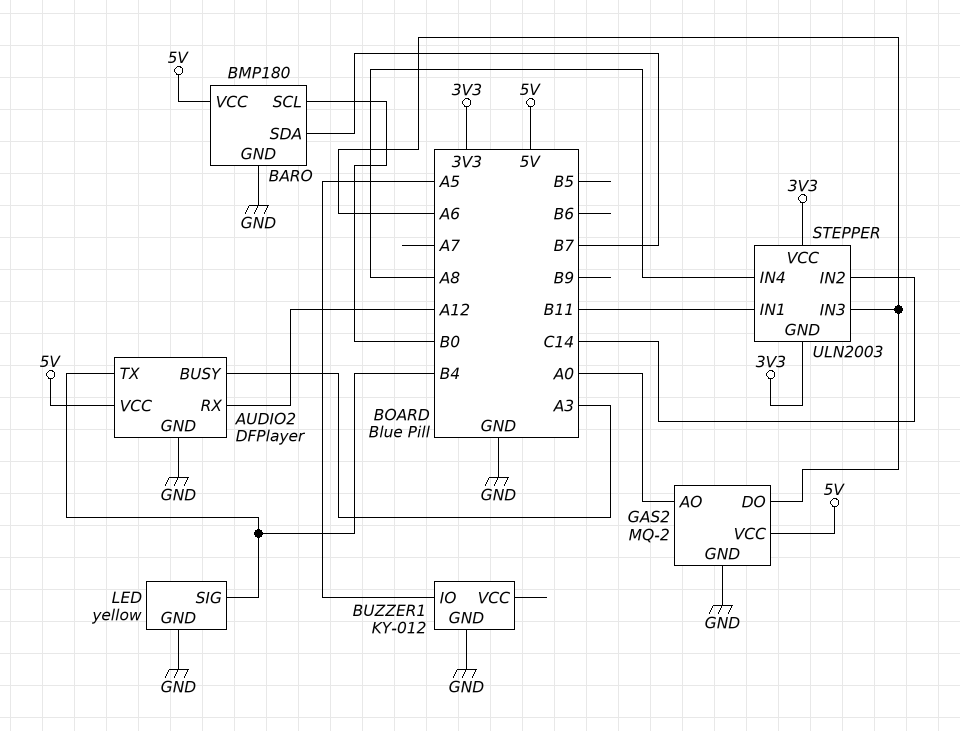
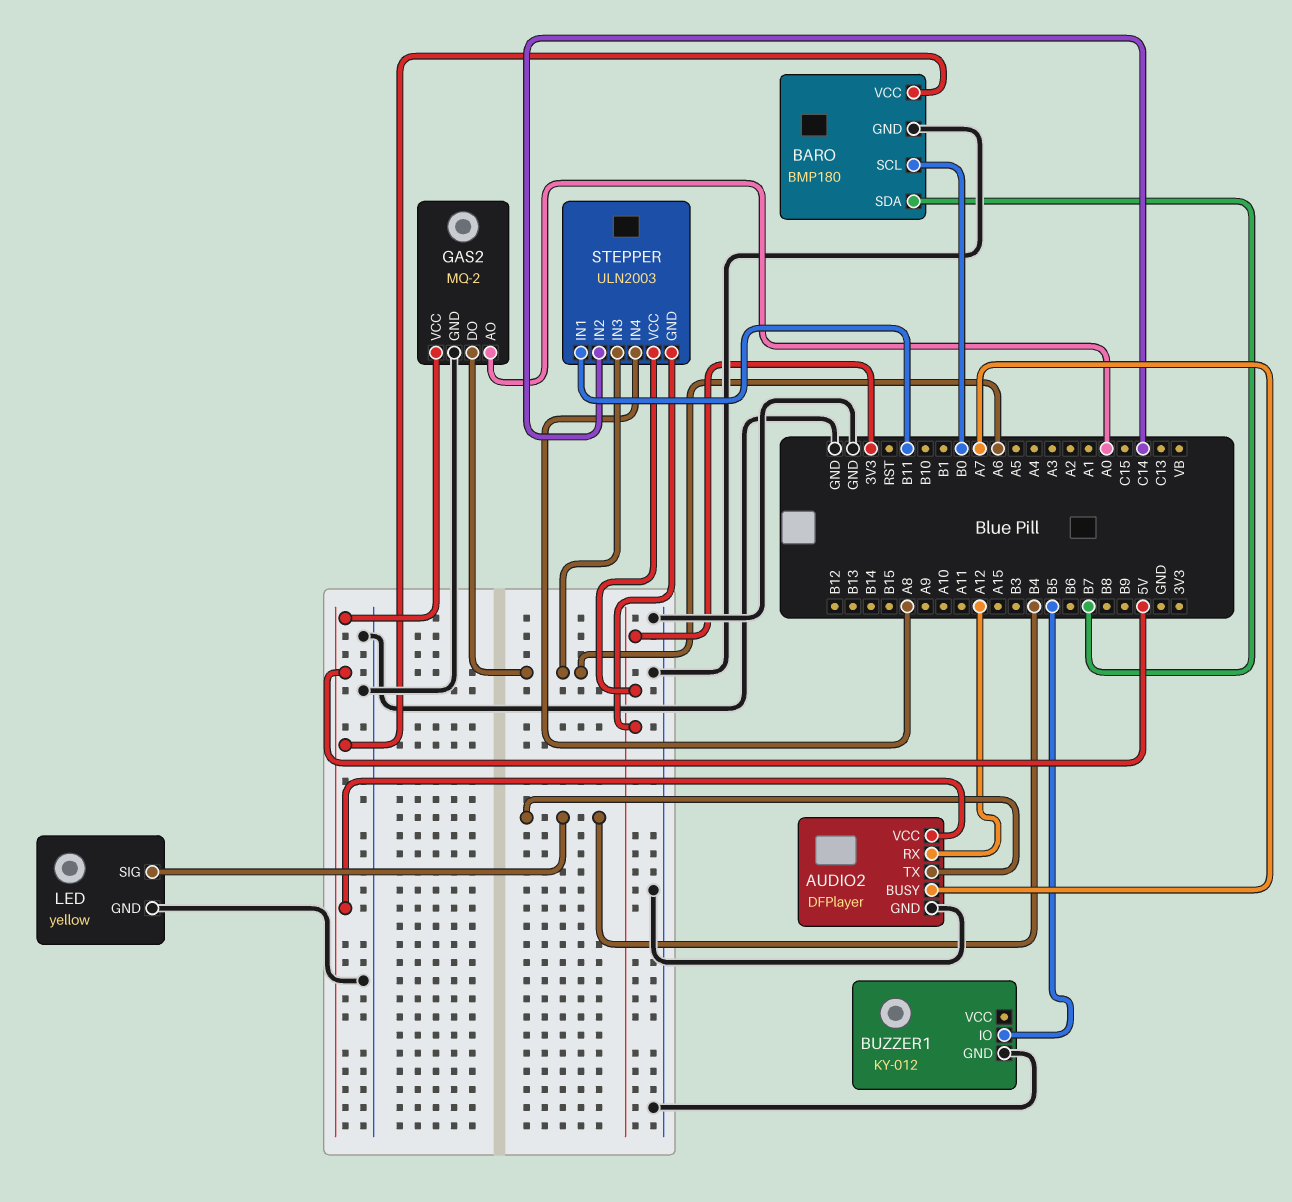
AUDIO2 pin BUSY: A3 -> A7
BUZZER1 pin IO: A5 -> B5

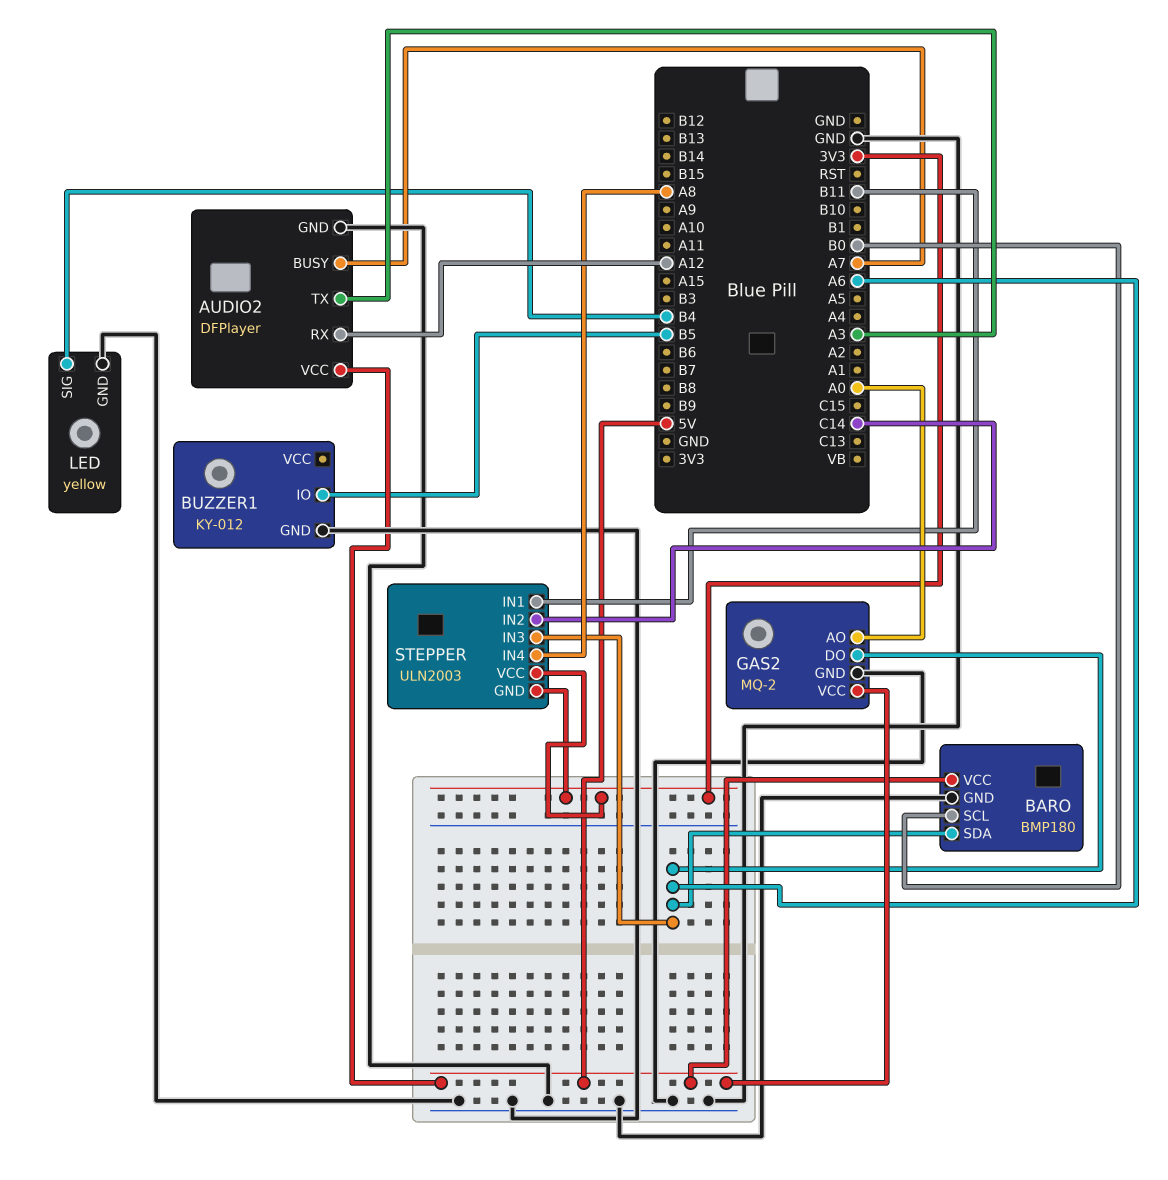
AUDIO2 pin TX: B4 -> A3
BARO pin SDA: B7 -> A6

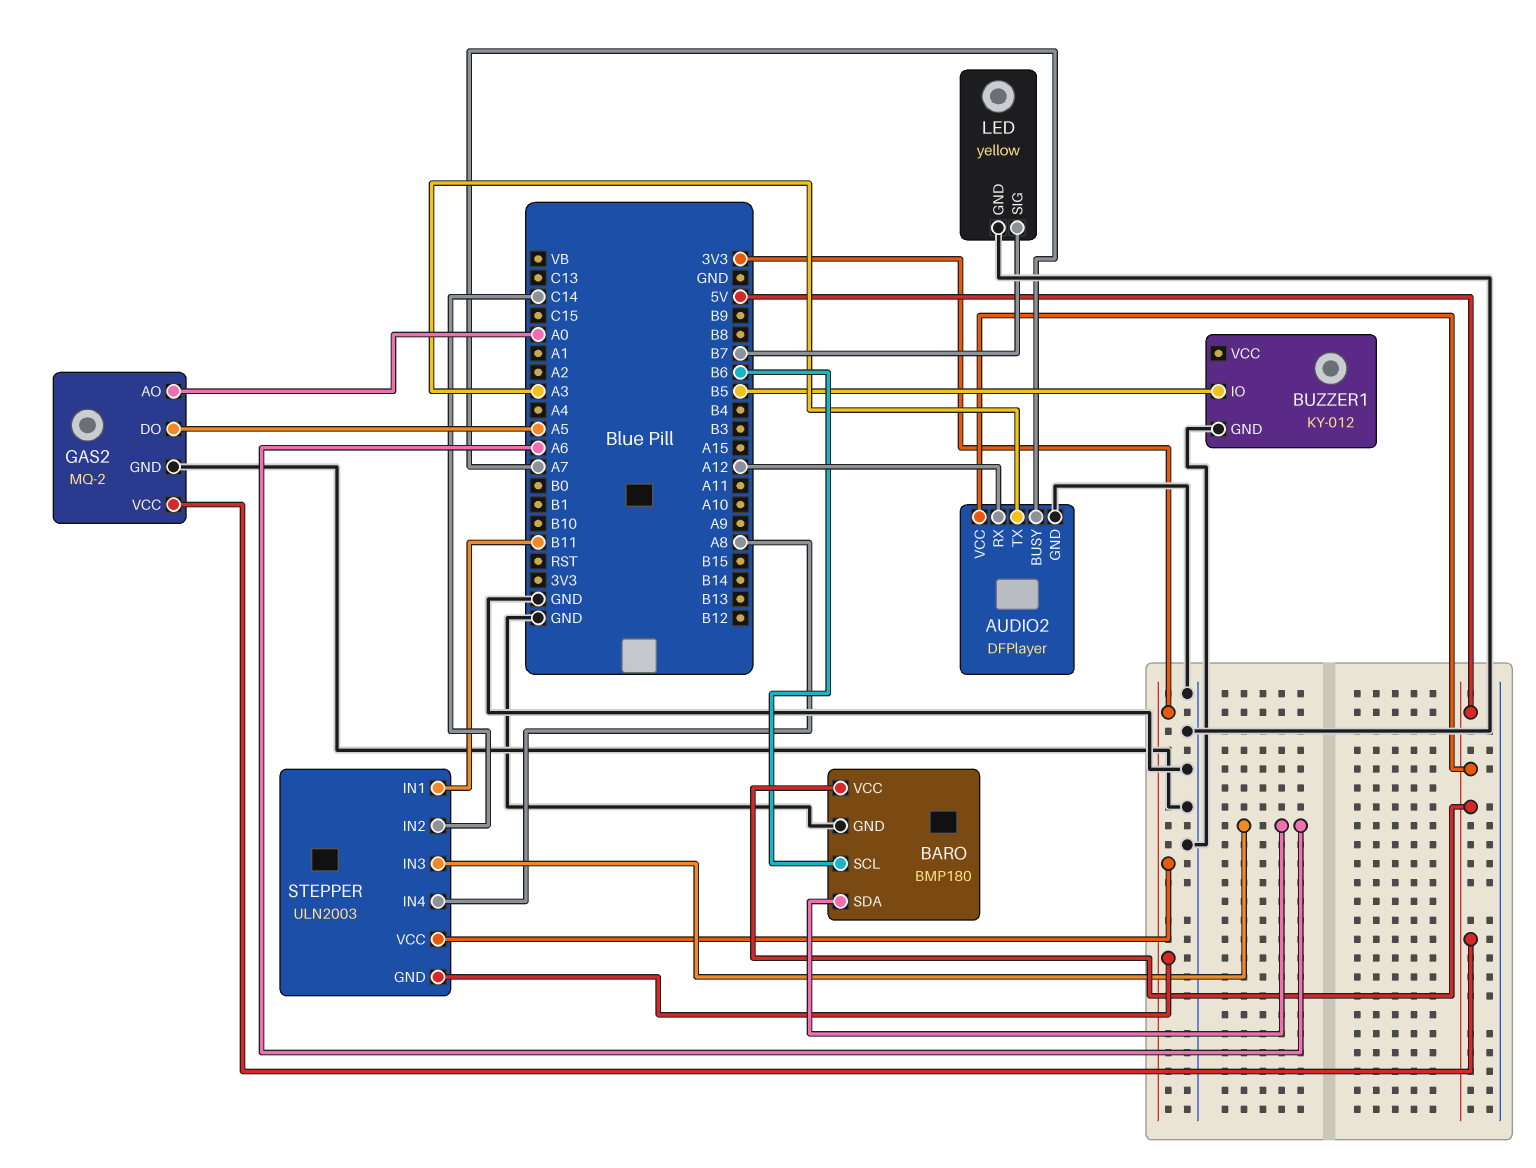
BARO pin SCL: B0 -> B6
GAS2 pin DO: A6 -> A5
LED pin SIG: B4 -> B7

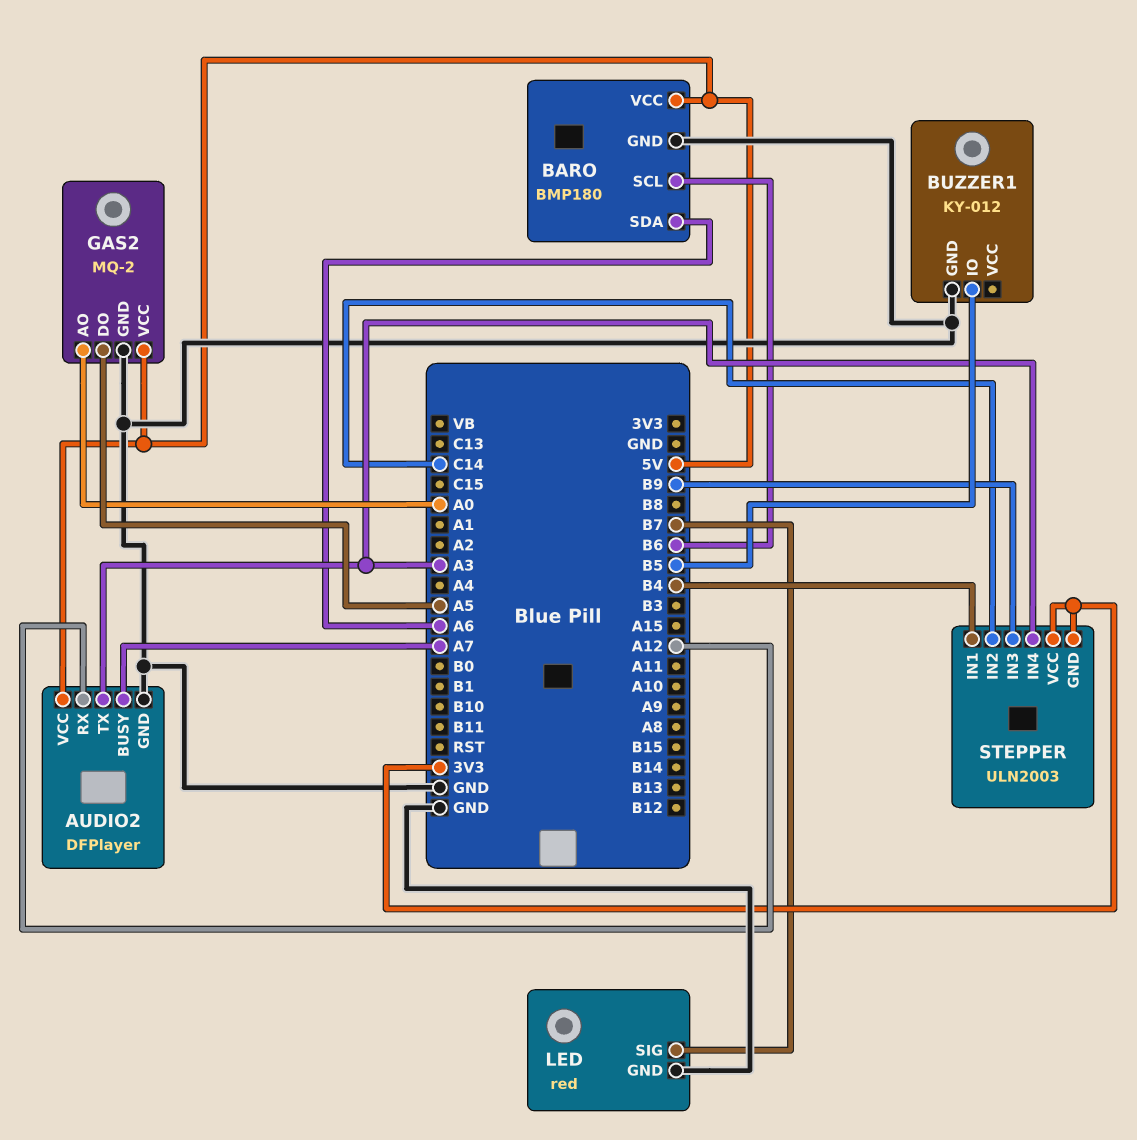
LED: yellow -> red
STEPPER pin IN1: B11 -> B4
STEPPER pin IN3: A6 -> B9
STEPPER pin IN4: A8 -> A3

